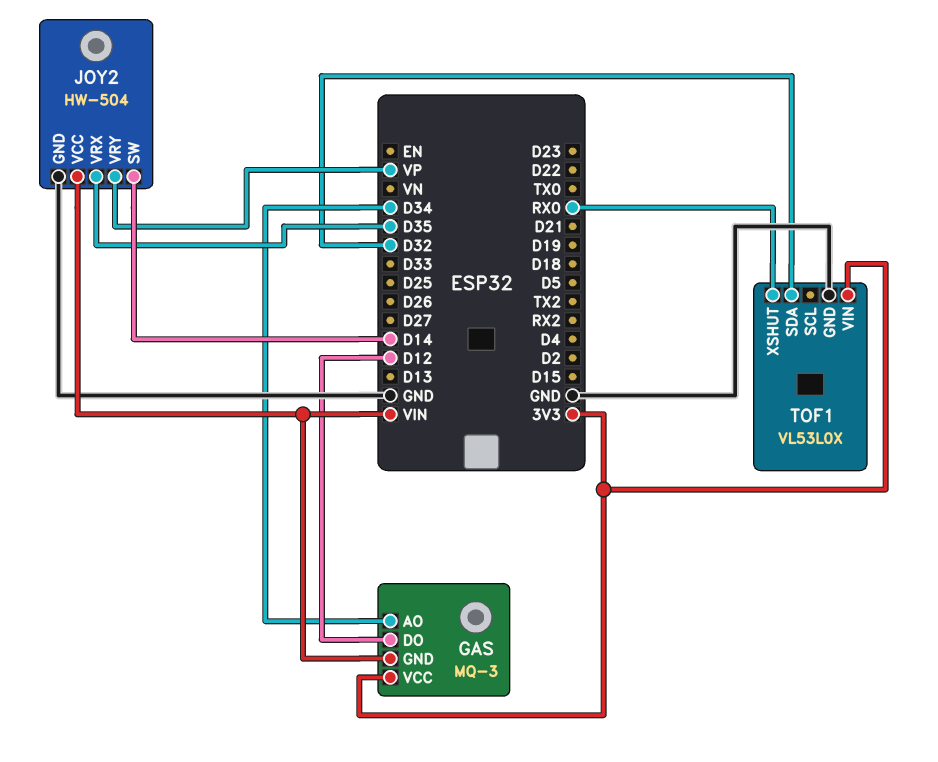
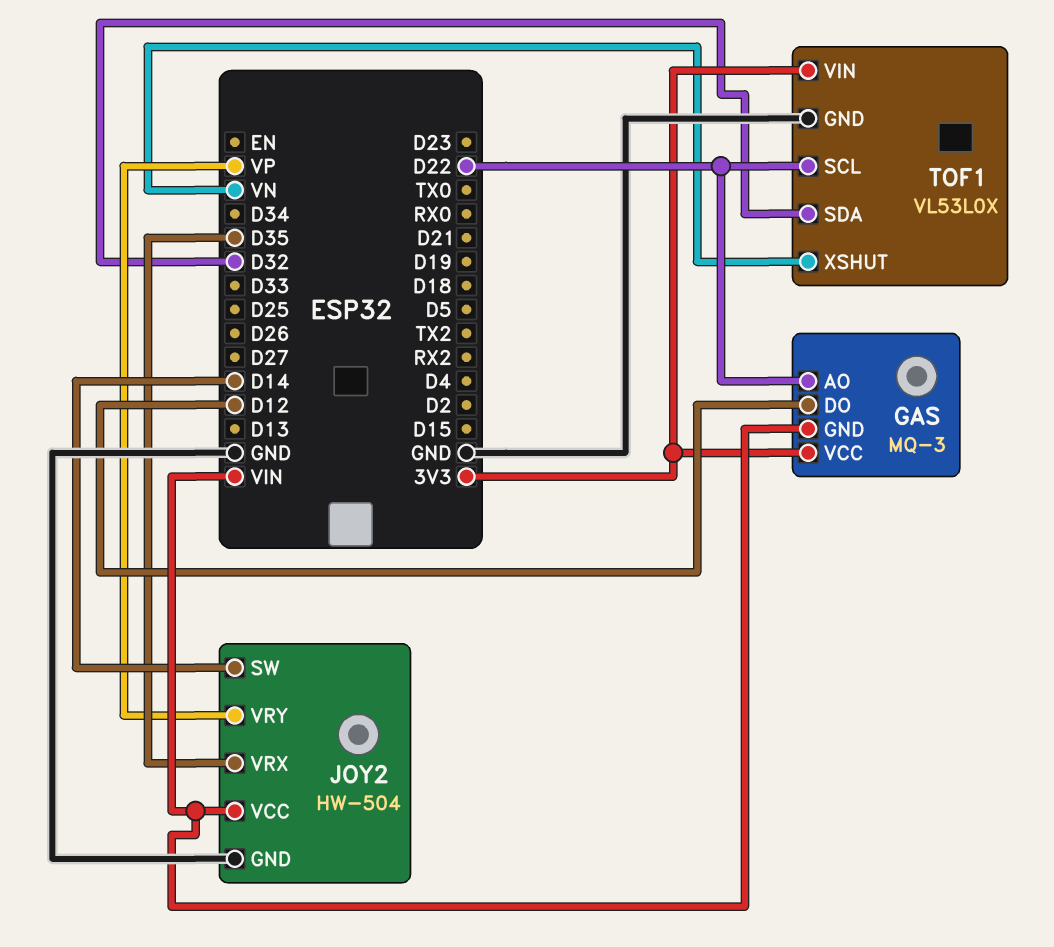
GAS pin AO: D34 -> D22
TOF1 pin SCL: none -> D22
TOF1 pin XSHUT: RX0 -> VN

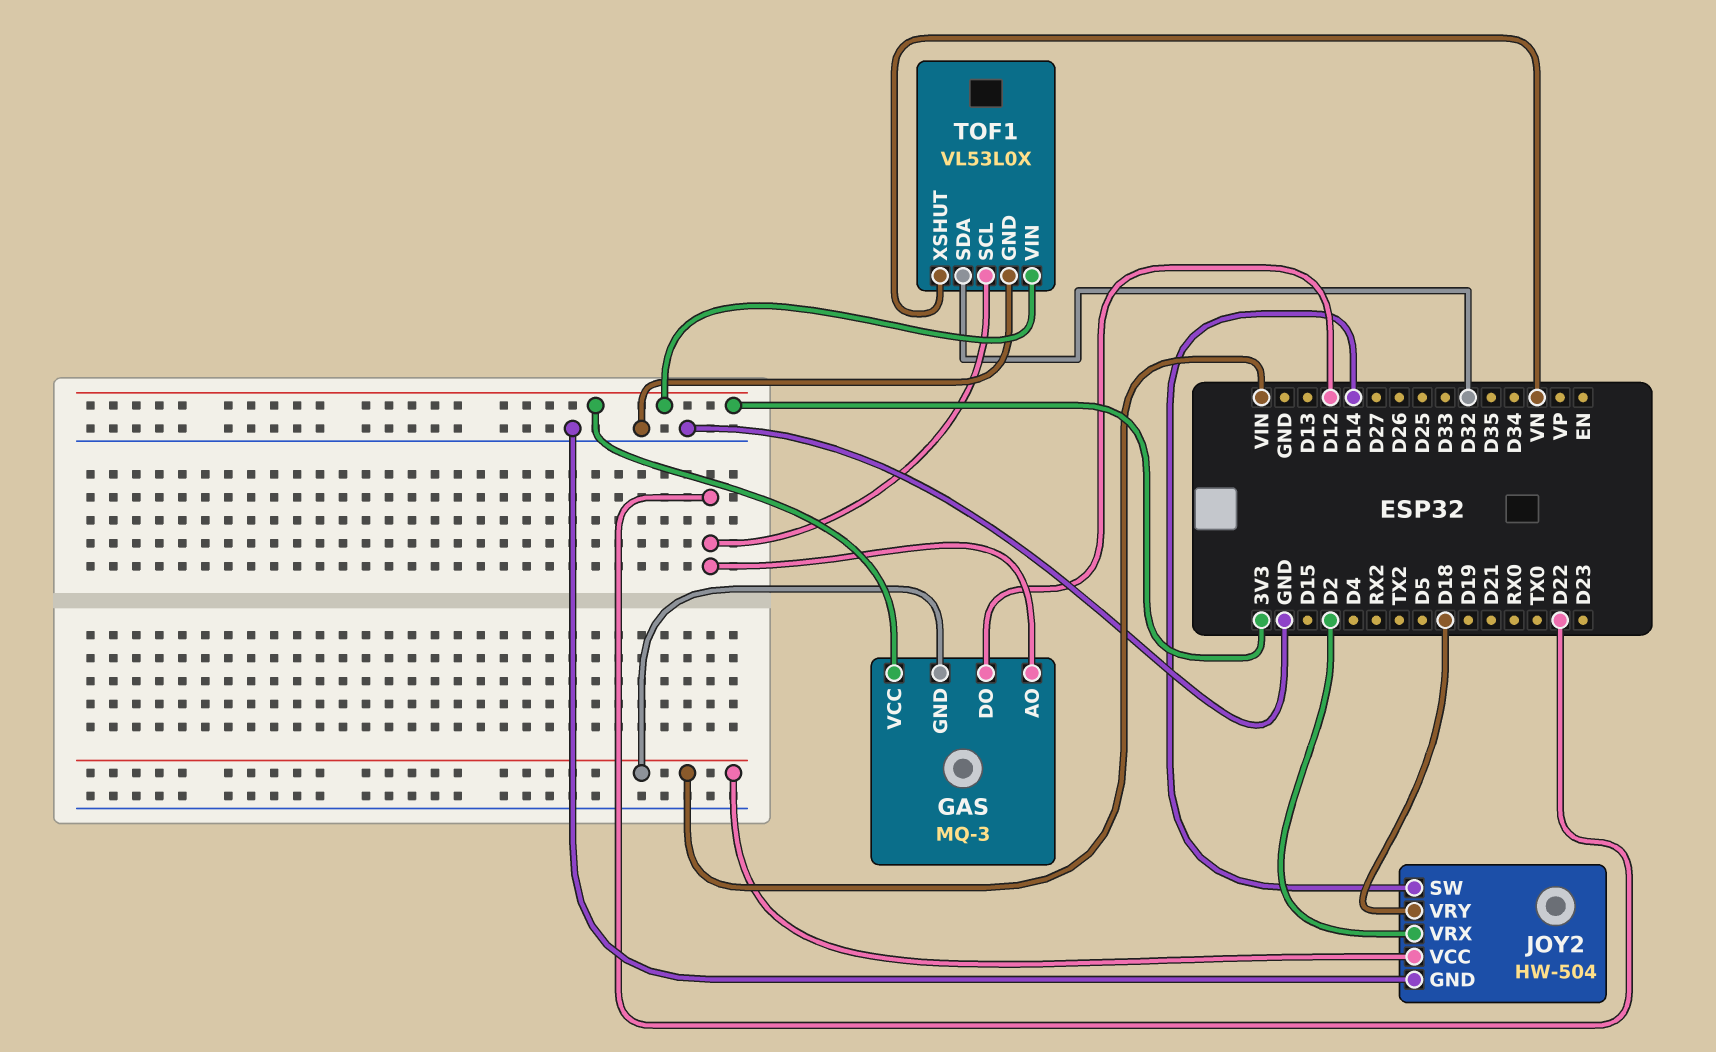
JOY2 pin VRX: D35 -> D2
JOY2 pin VRY: VP -> D18

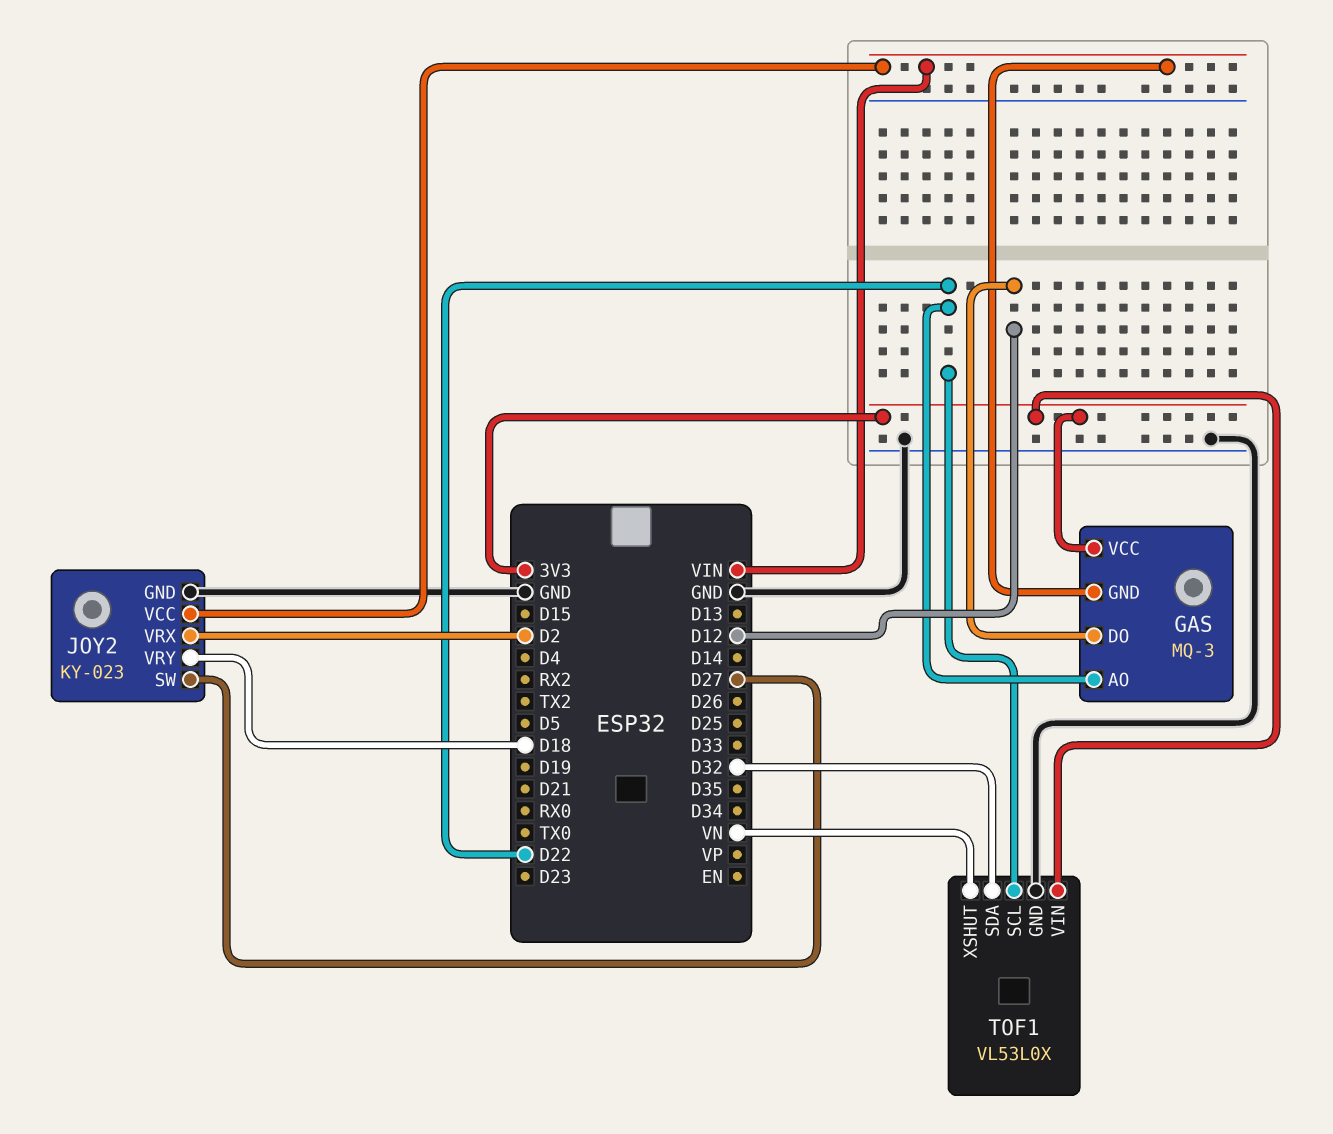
JOY2: HW-504 -> KY-023
JOY2 pin SW: D14 -> D27

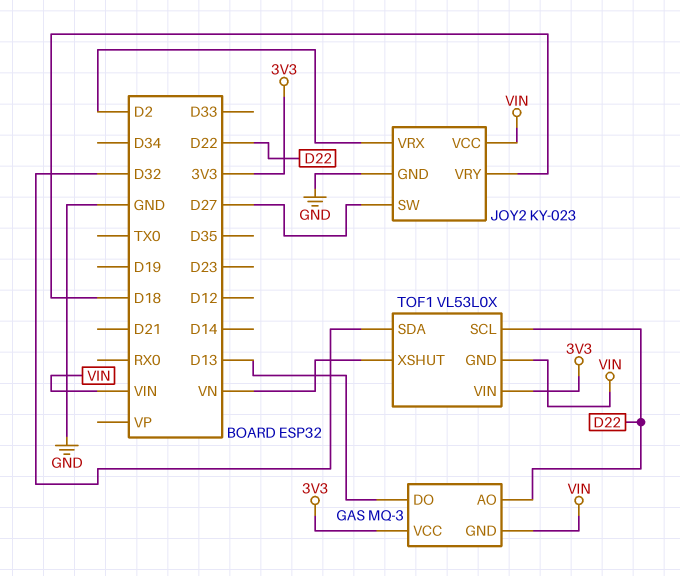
GAS pin DO: D12 -> D13
TOF1 pin GND: GND -> VIN

